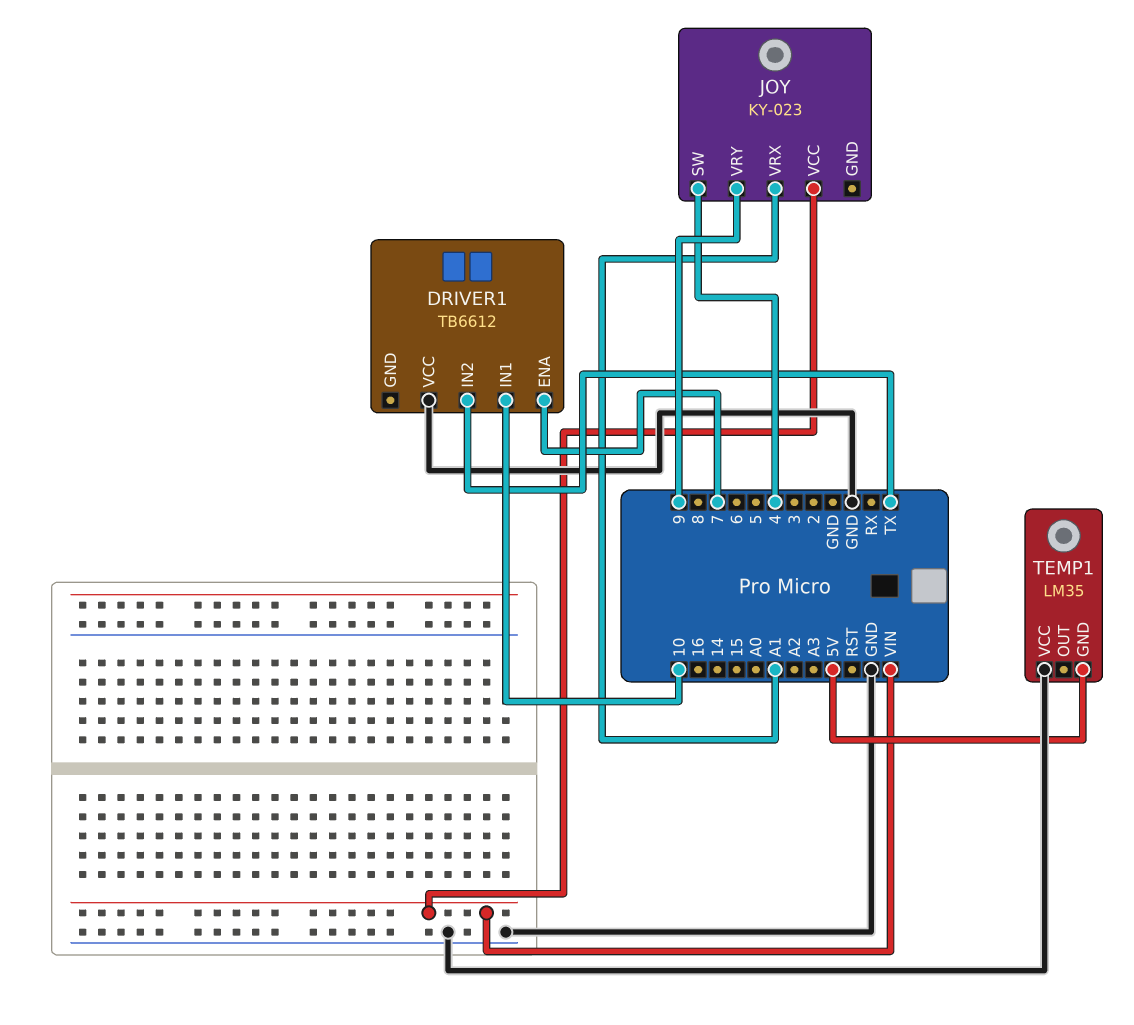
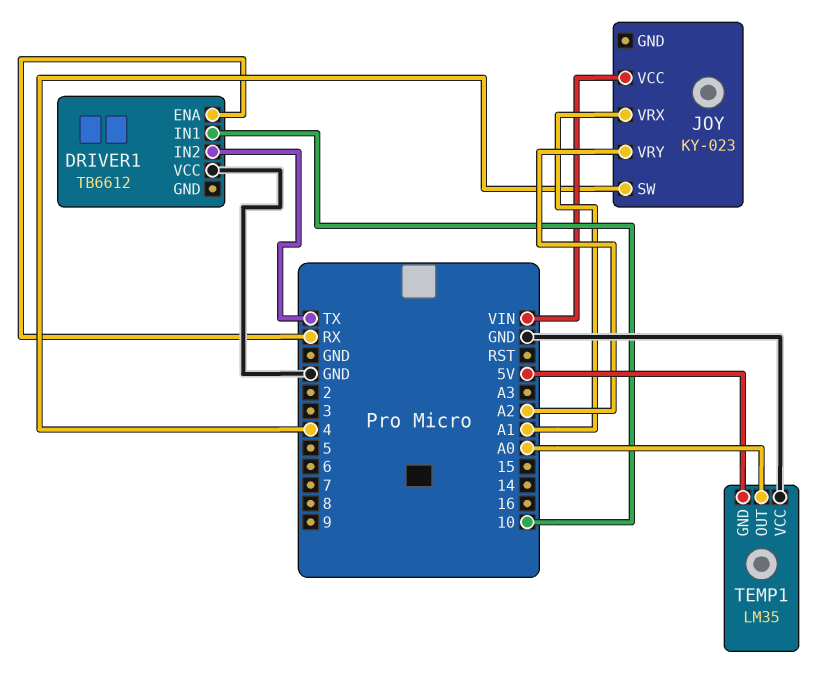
DRIVER1 pin ENA: 7 -> RX
JOY pin VRY: 9 -> A2
TEMP1 pin OUT: none -> A0

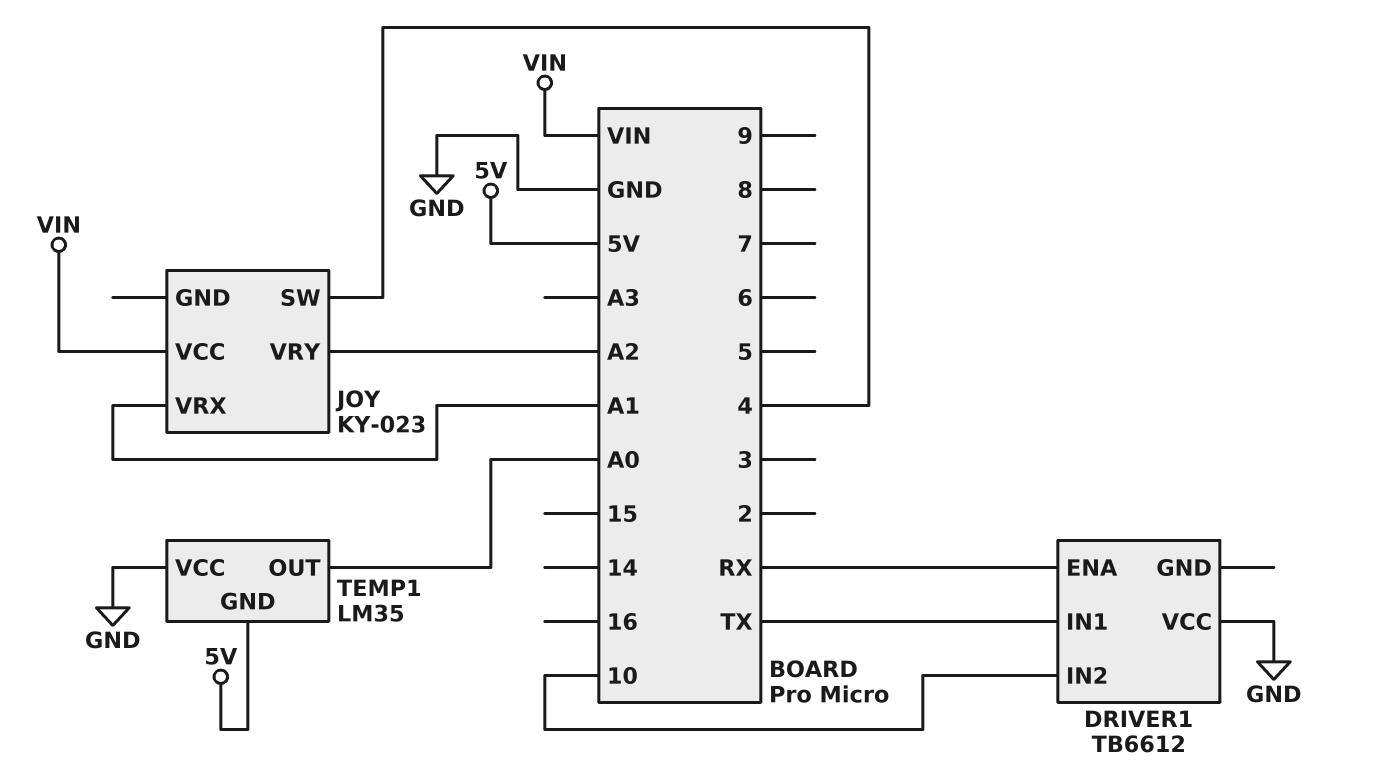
DRIVER1 pin IN1: 10 -> TX
DRIVER1 pin IN2: TX -> 10

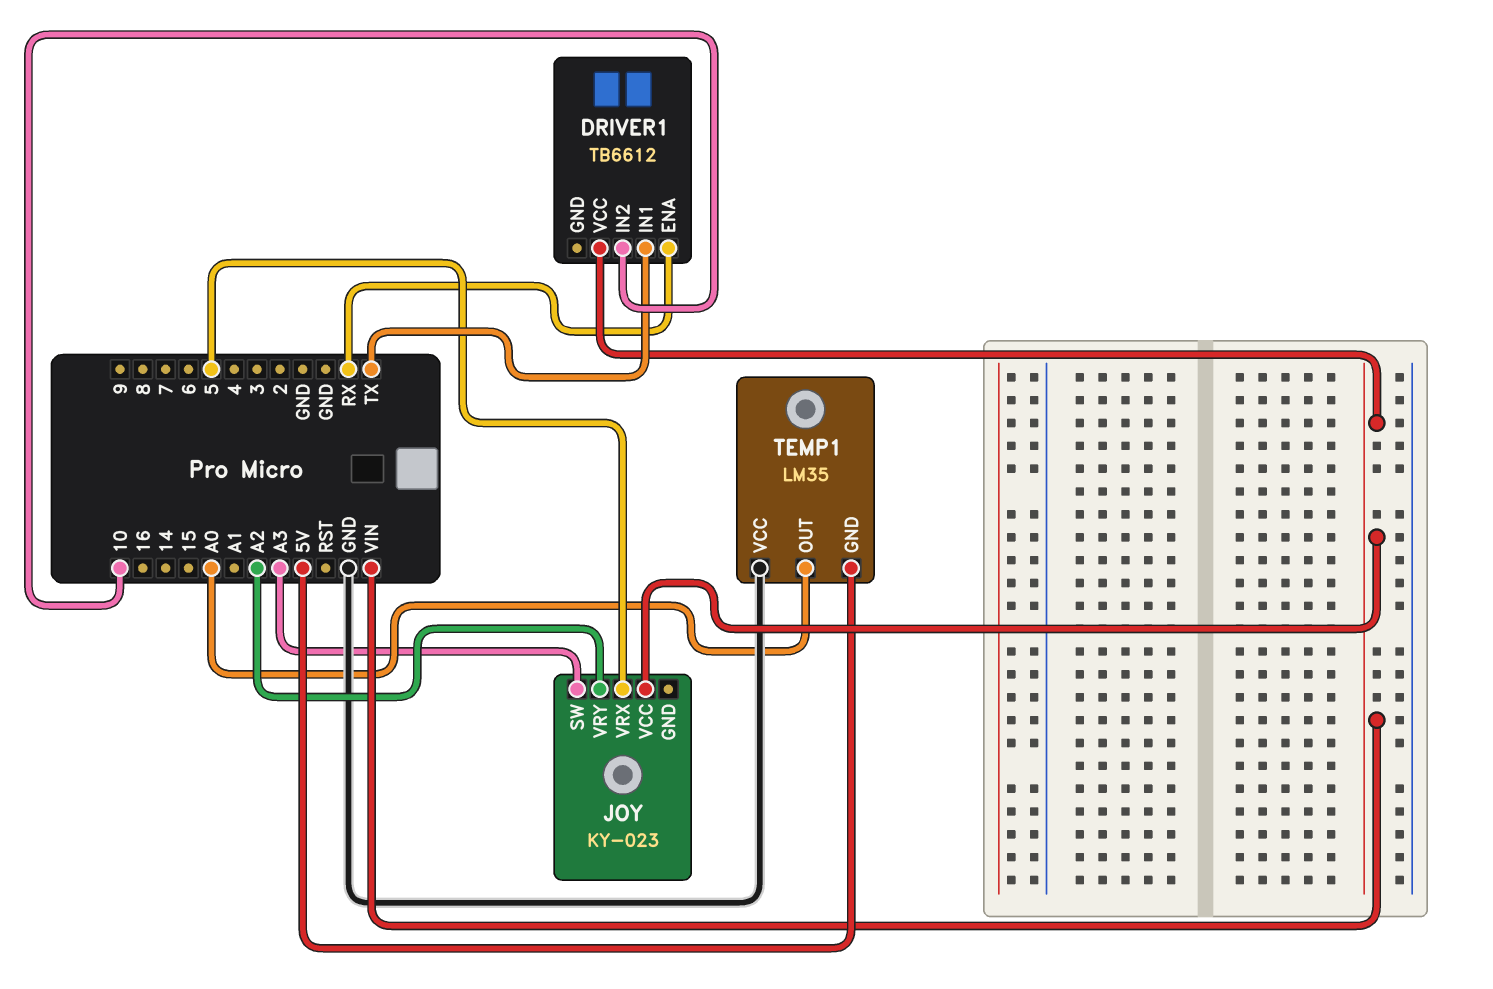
DRIVER1 pin VCC: GND -> VIN
JOY pin SW: 4 -> A3
JOY pin VRX: A1 -> 5

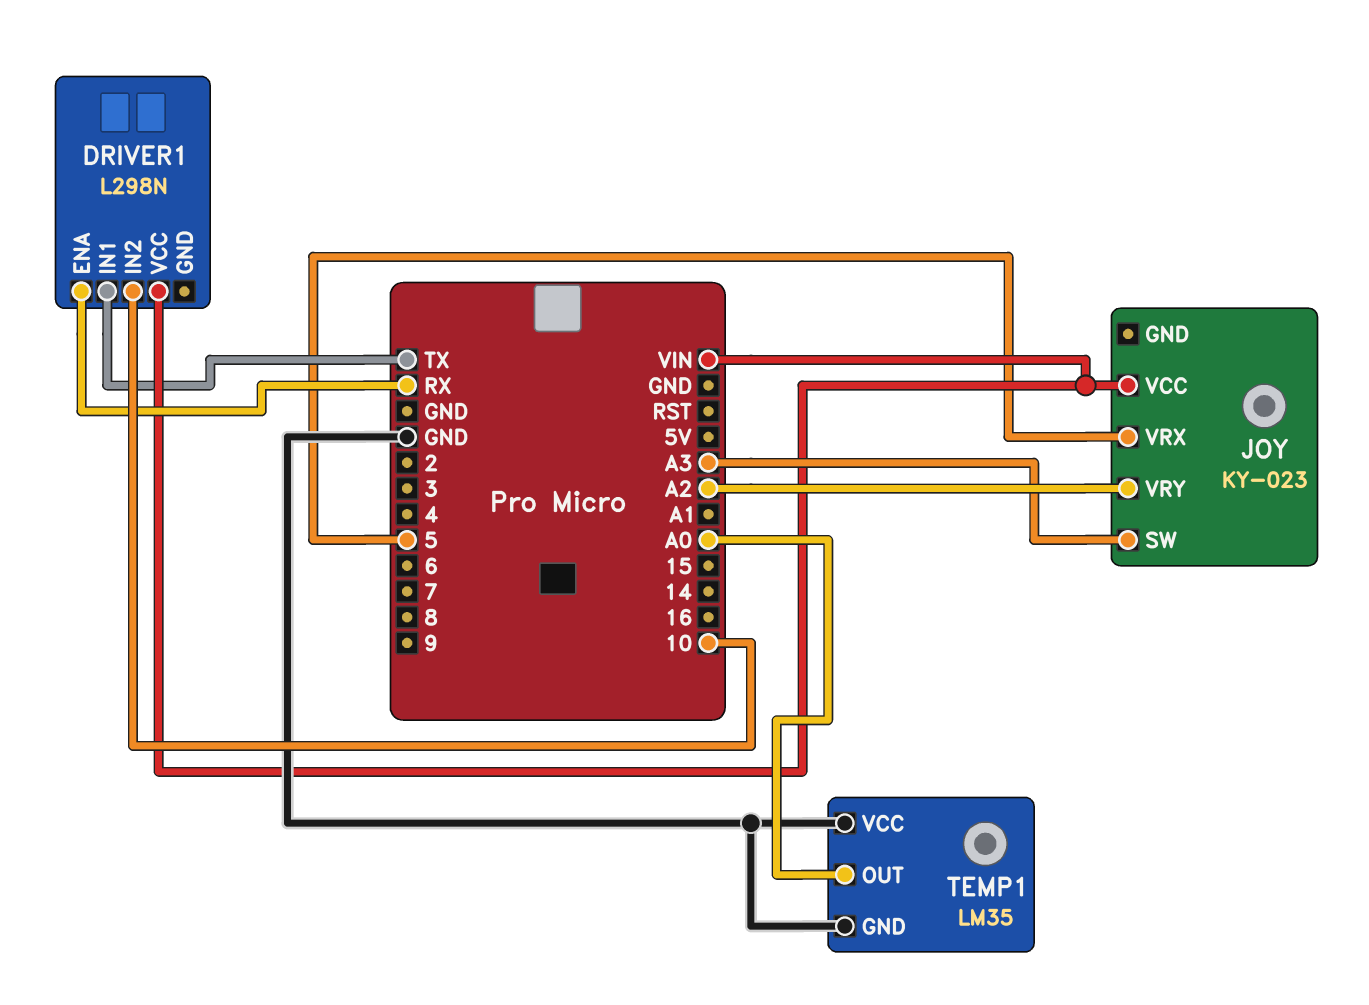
DRIVER1: TB6612 -> L298N
TEMP1 pin GND: 5V -> GND

